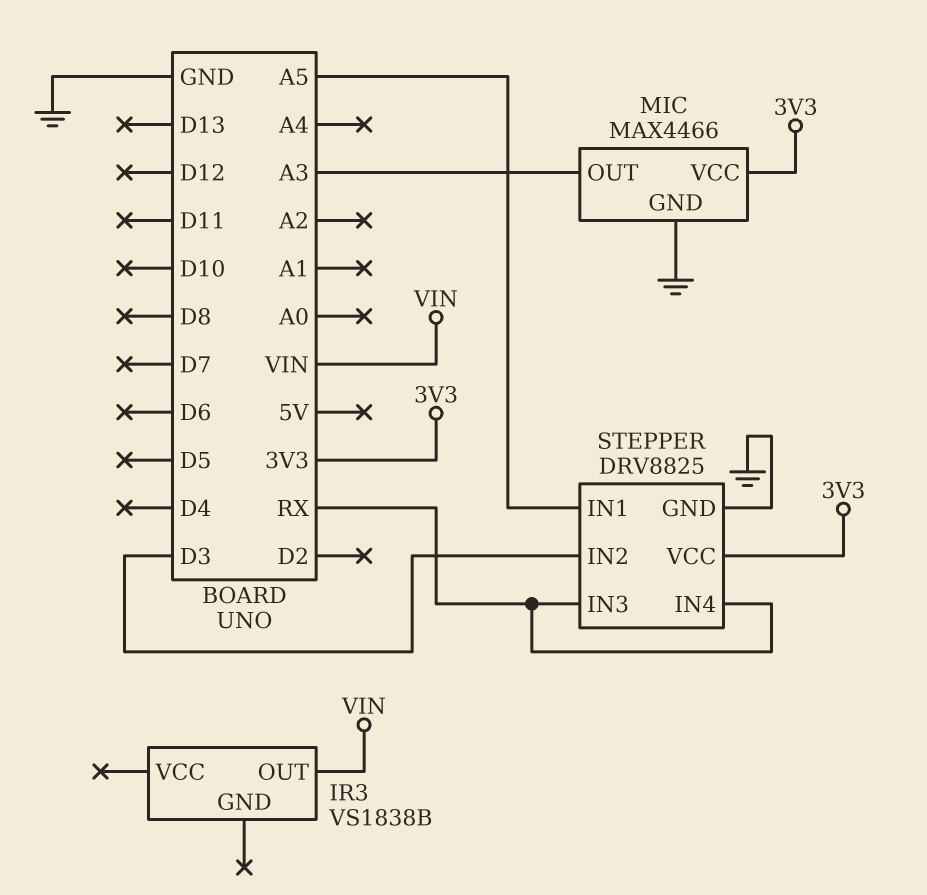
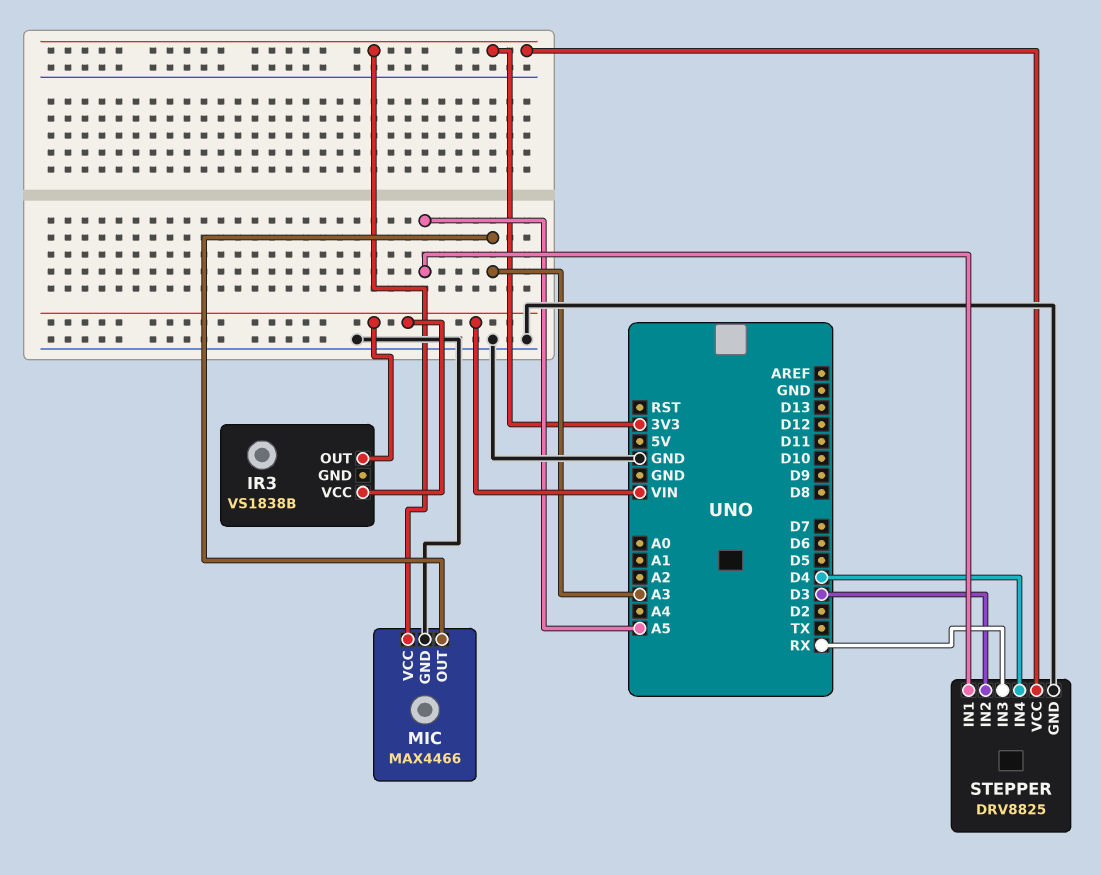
IR3 pin VCC: none -> VIN
STEPPER pin IN4: RX -> D4

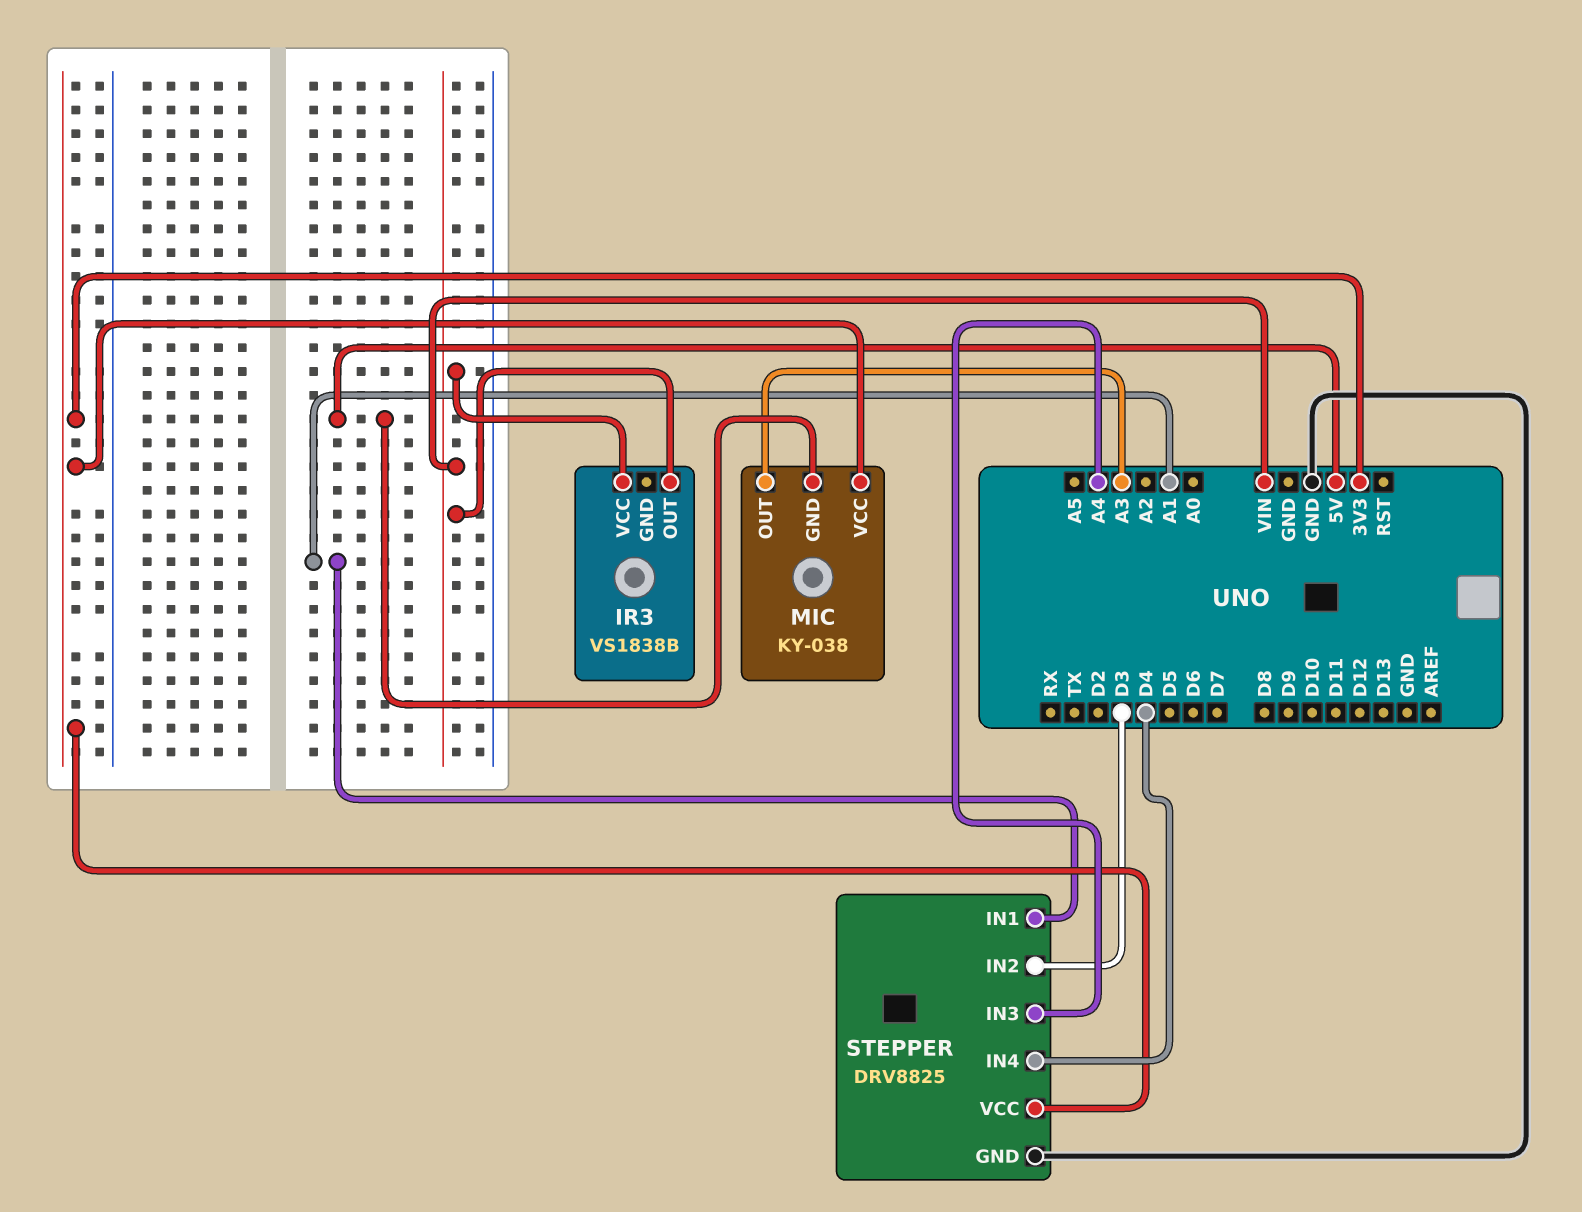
MIC: MAX4466 -> KY-038
MIC pin GND: GND -> 5V
STEPPER pin IN1: A5 -> A1
STEPPER pin IN3: RX -> A4

